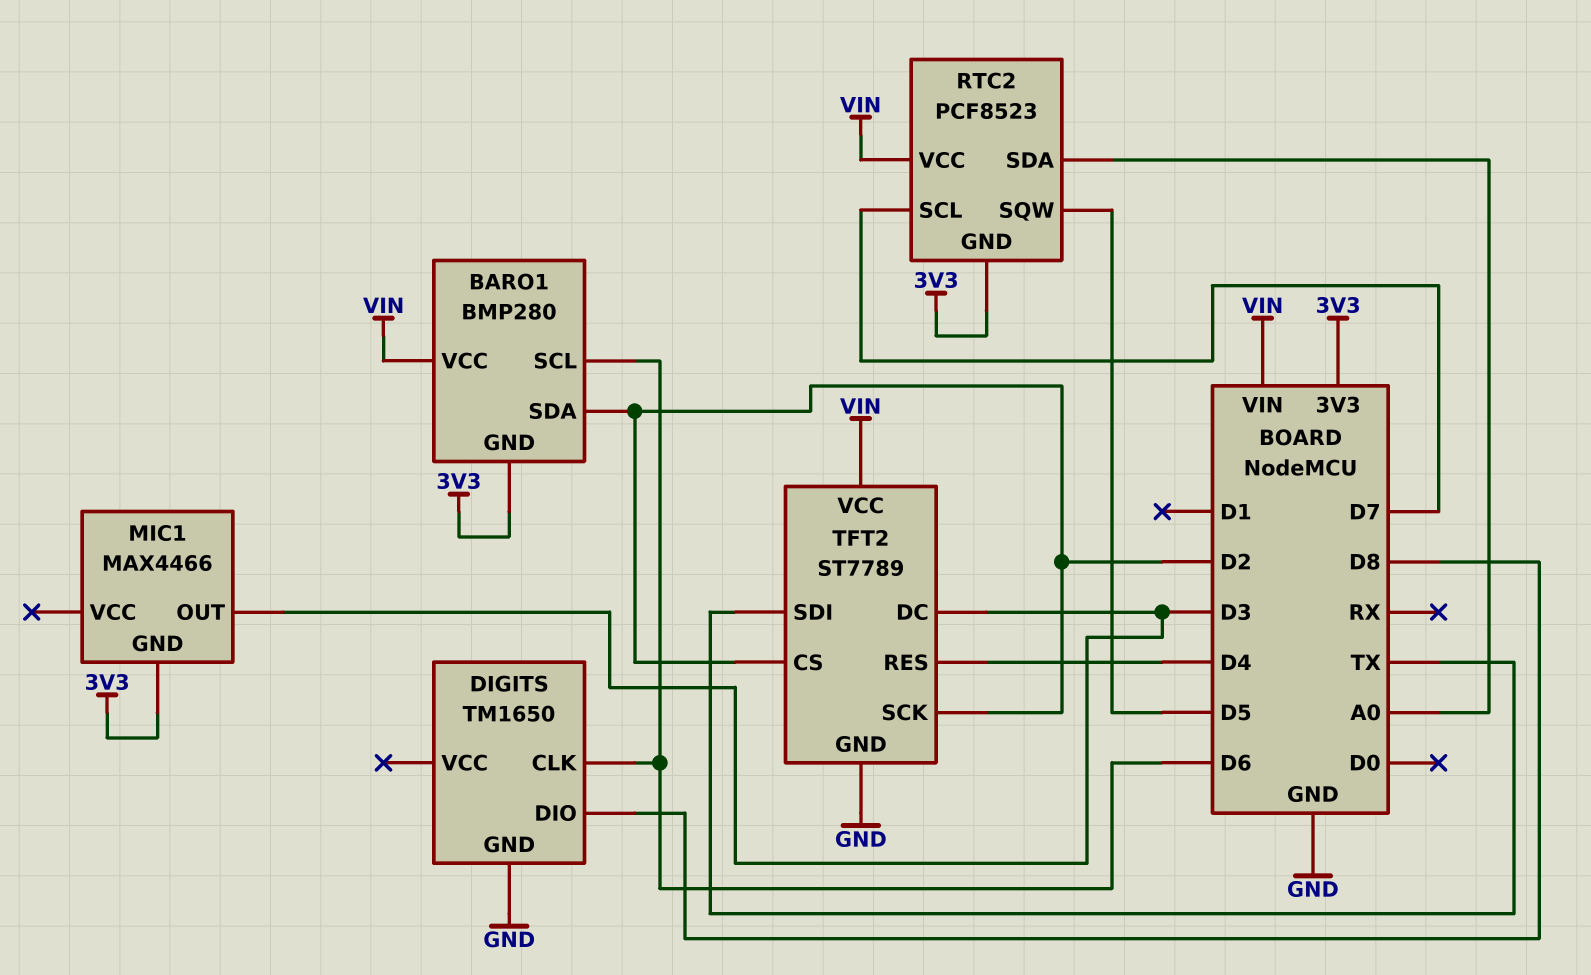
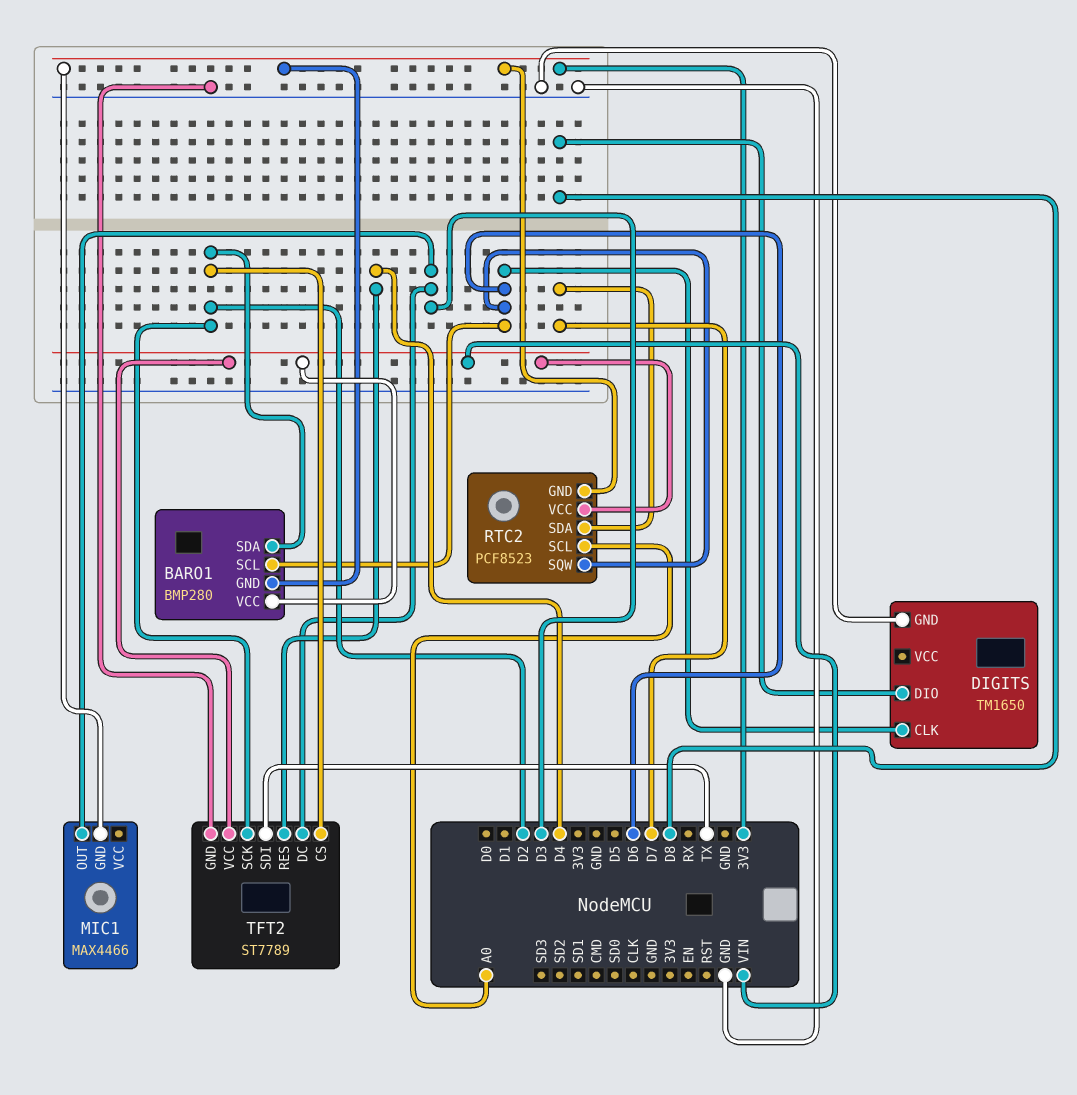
RTC2 pin SCL: D7 -> A0
RTC2 pin SDA: A0 -> D7
RTC2 pin SQW: D5 -> D6

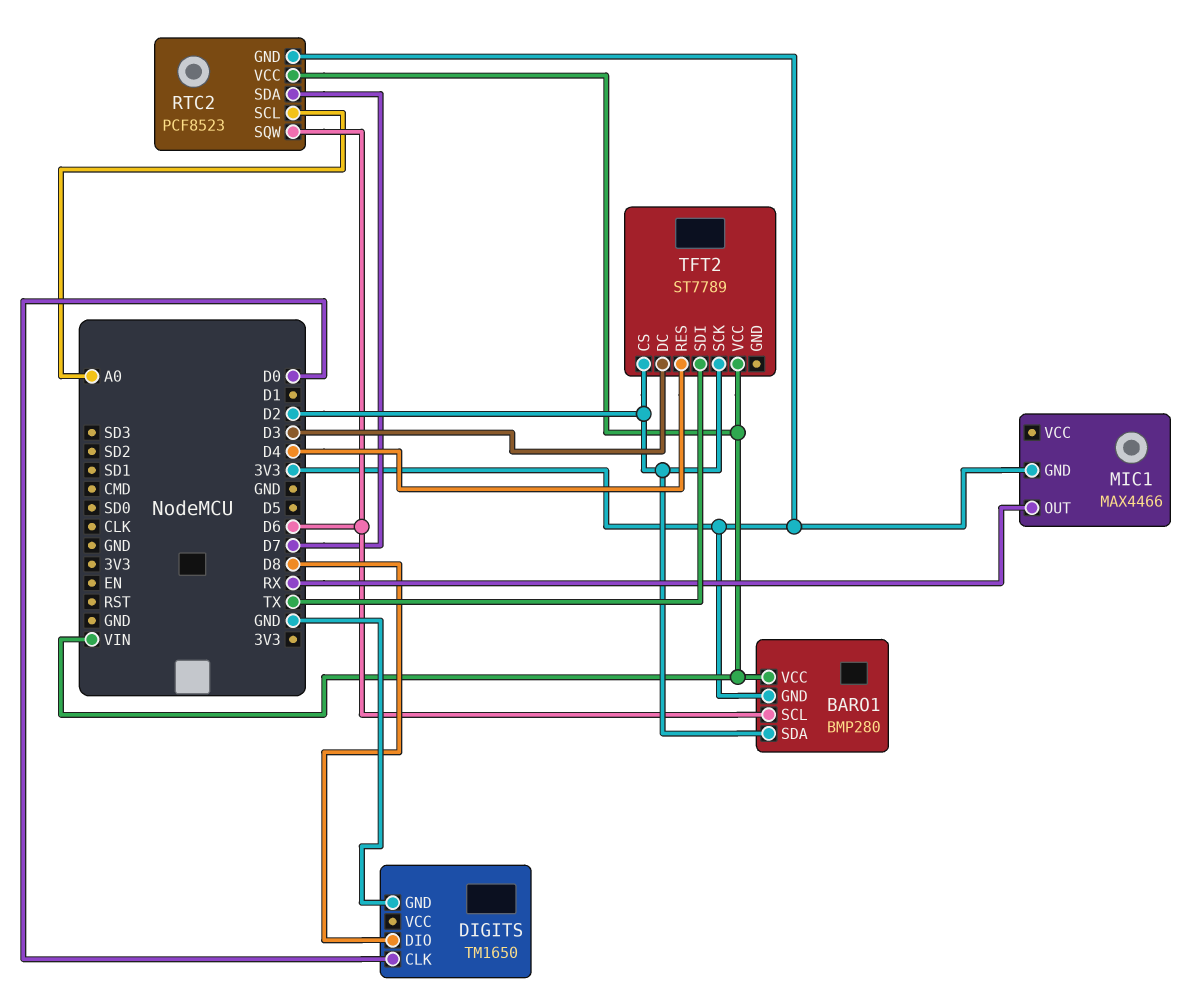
DIGITS pin CLK: D6 -> D0
MIC1 pin OUT: D3 -> RX
TFT2 pin GND: GND -> none

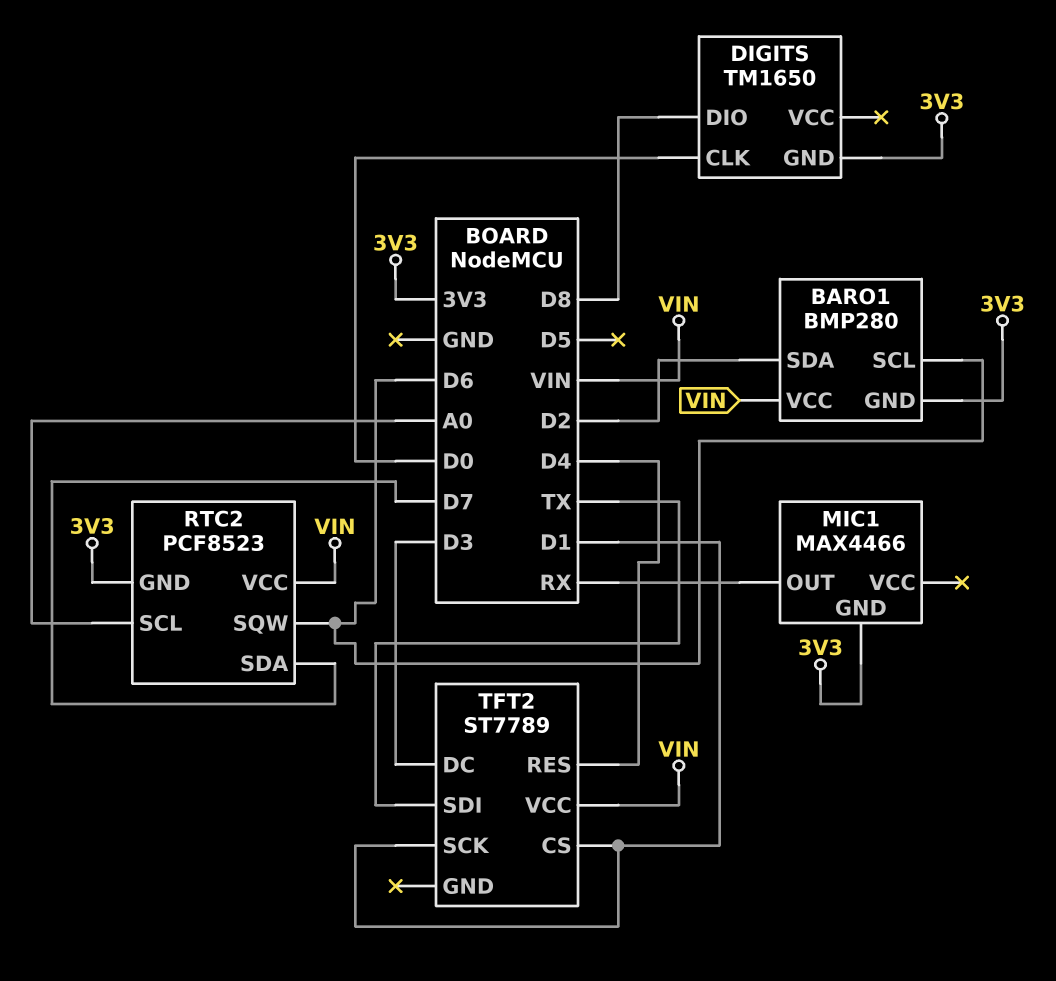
DIGITS pin GND: GND -> 3V3
TFT2 pin CS: D2 -> D1
TFT2 pin SCK: D2 -> D1

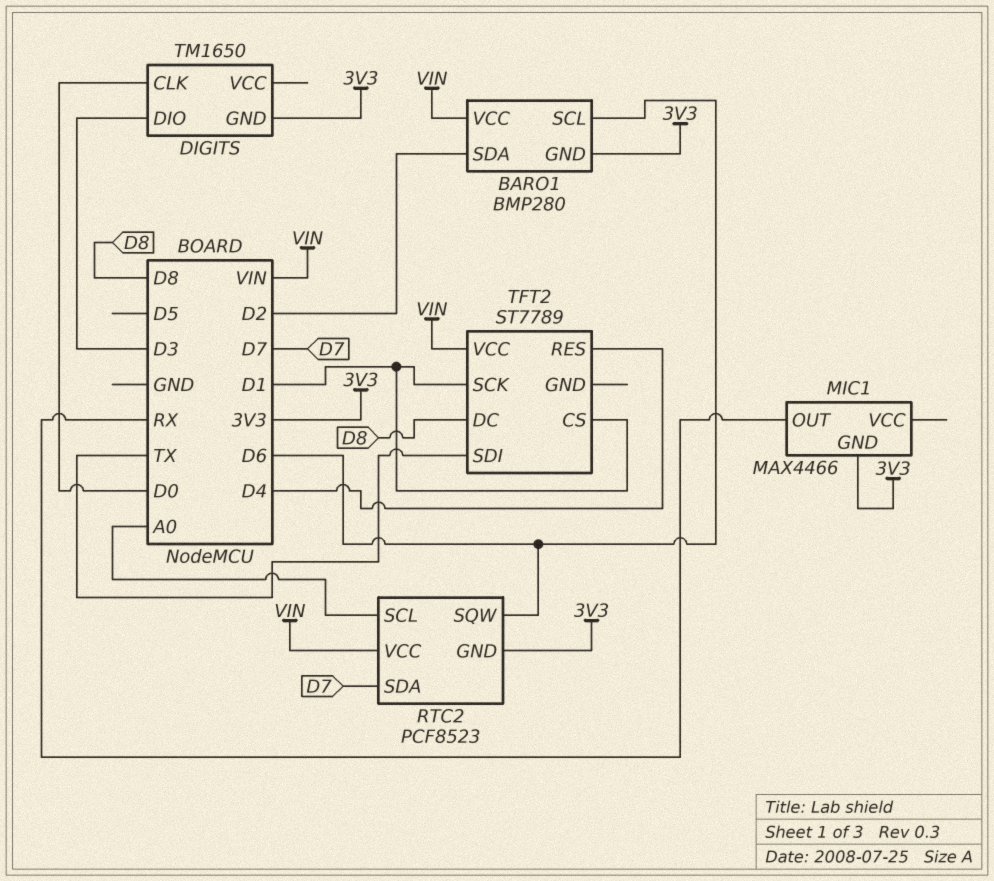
DIGITS pin DIO: D8 -> D3
TFT2 pin DC: D3 -> D8

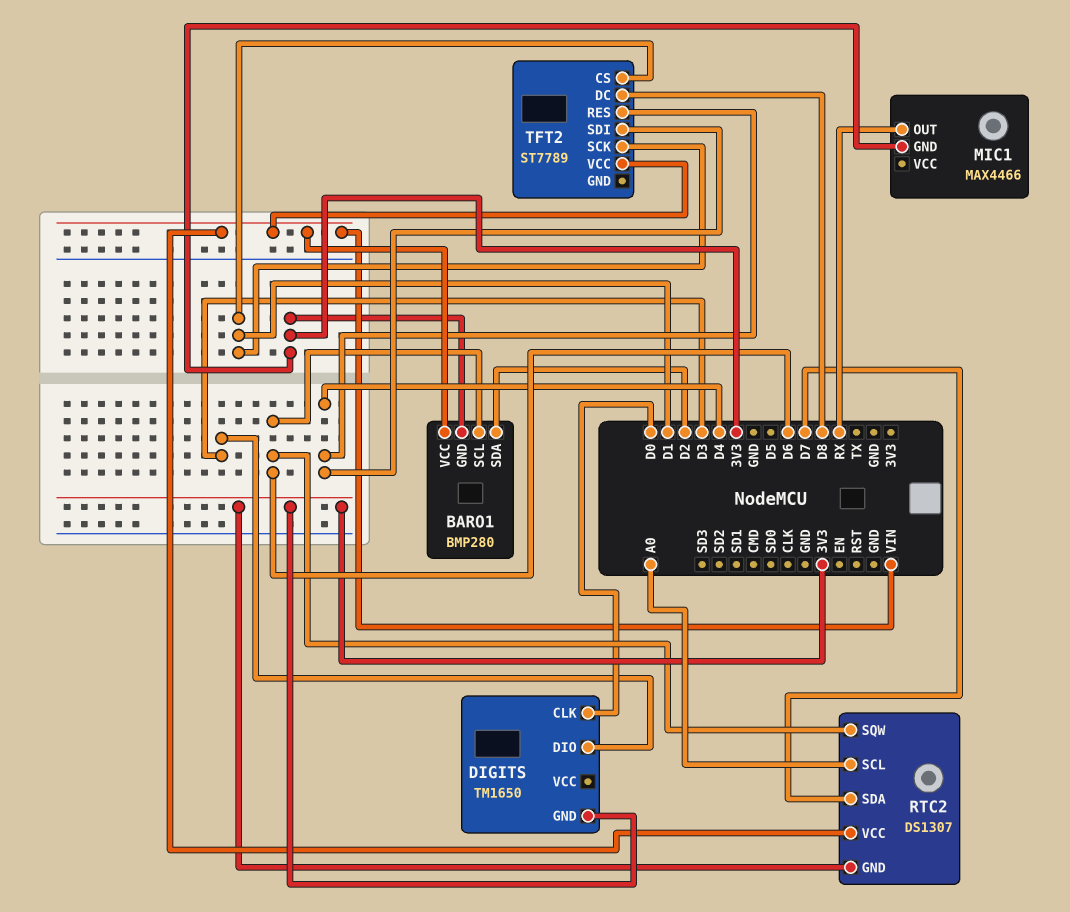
RTC2: PCF8523 -> DS1307
TFT2 pin SDI: TX -> D4

